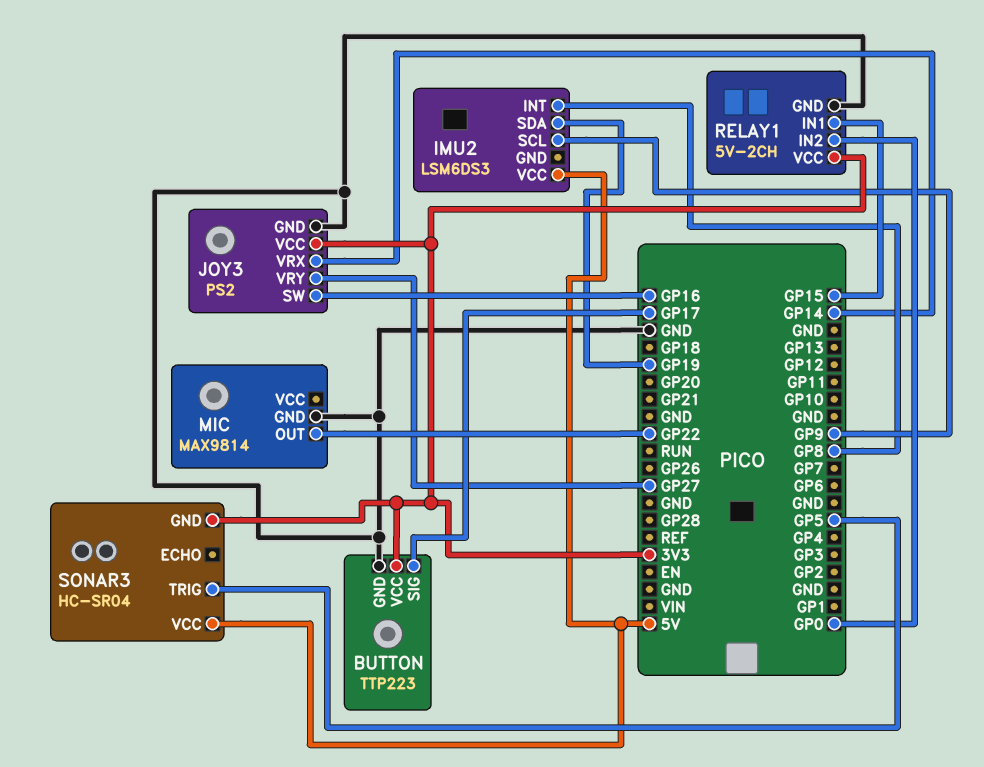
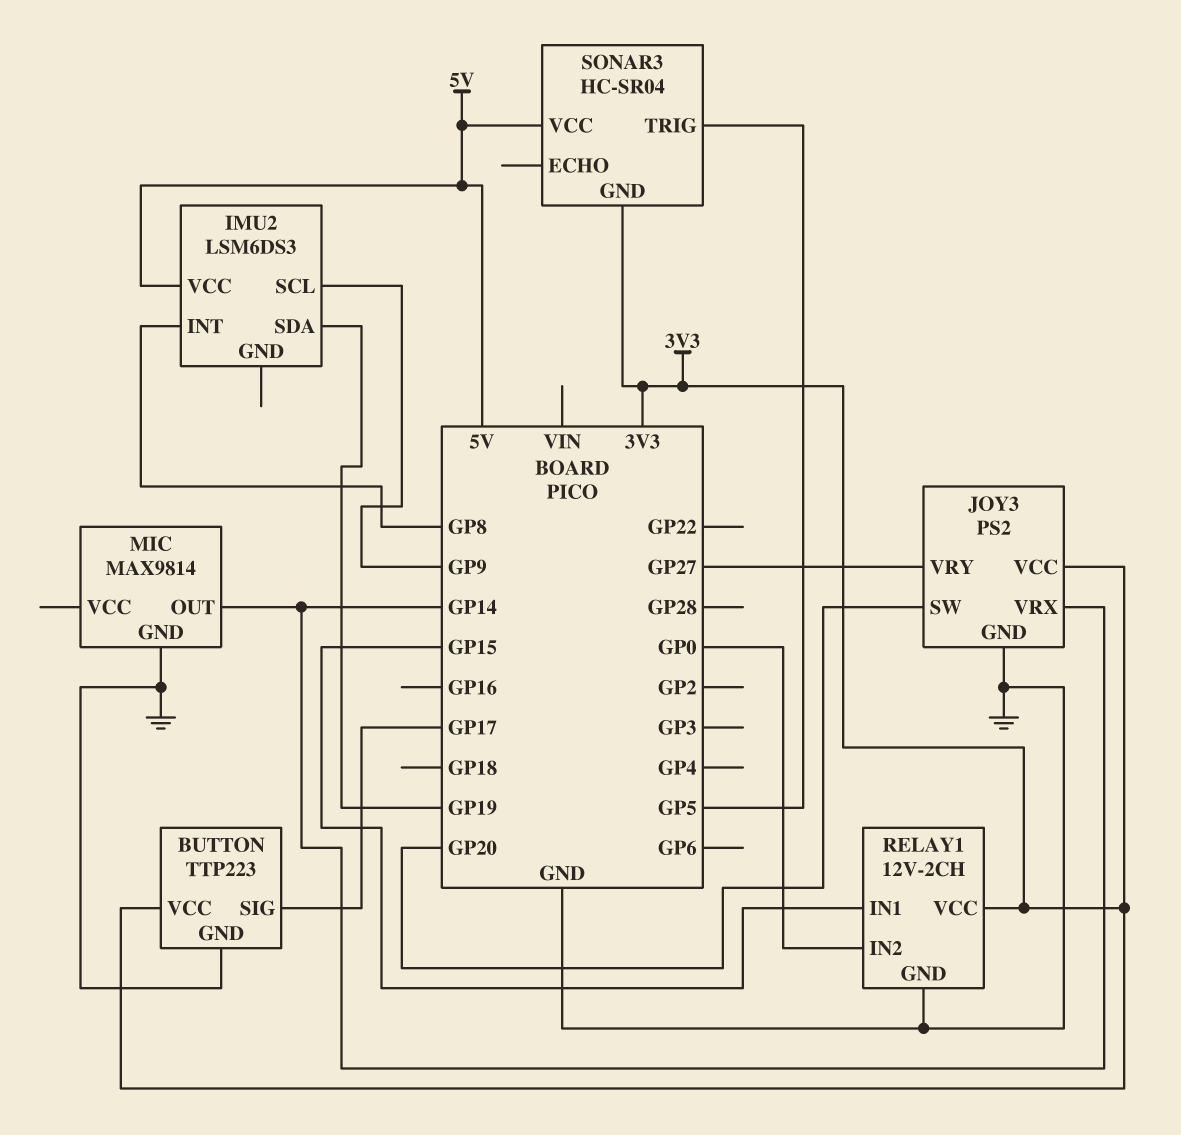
JOY3 pin SW: GP16 -> GP20
MIC pin OUT: GP22 -> GP14
RELAY1: 5V-2CH -> 12V-2CH

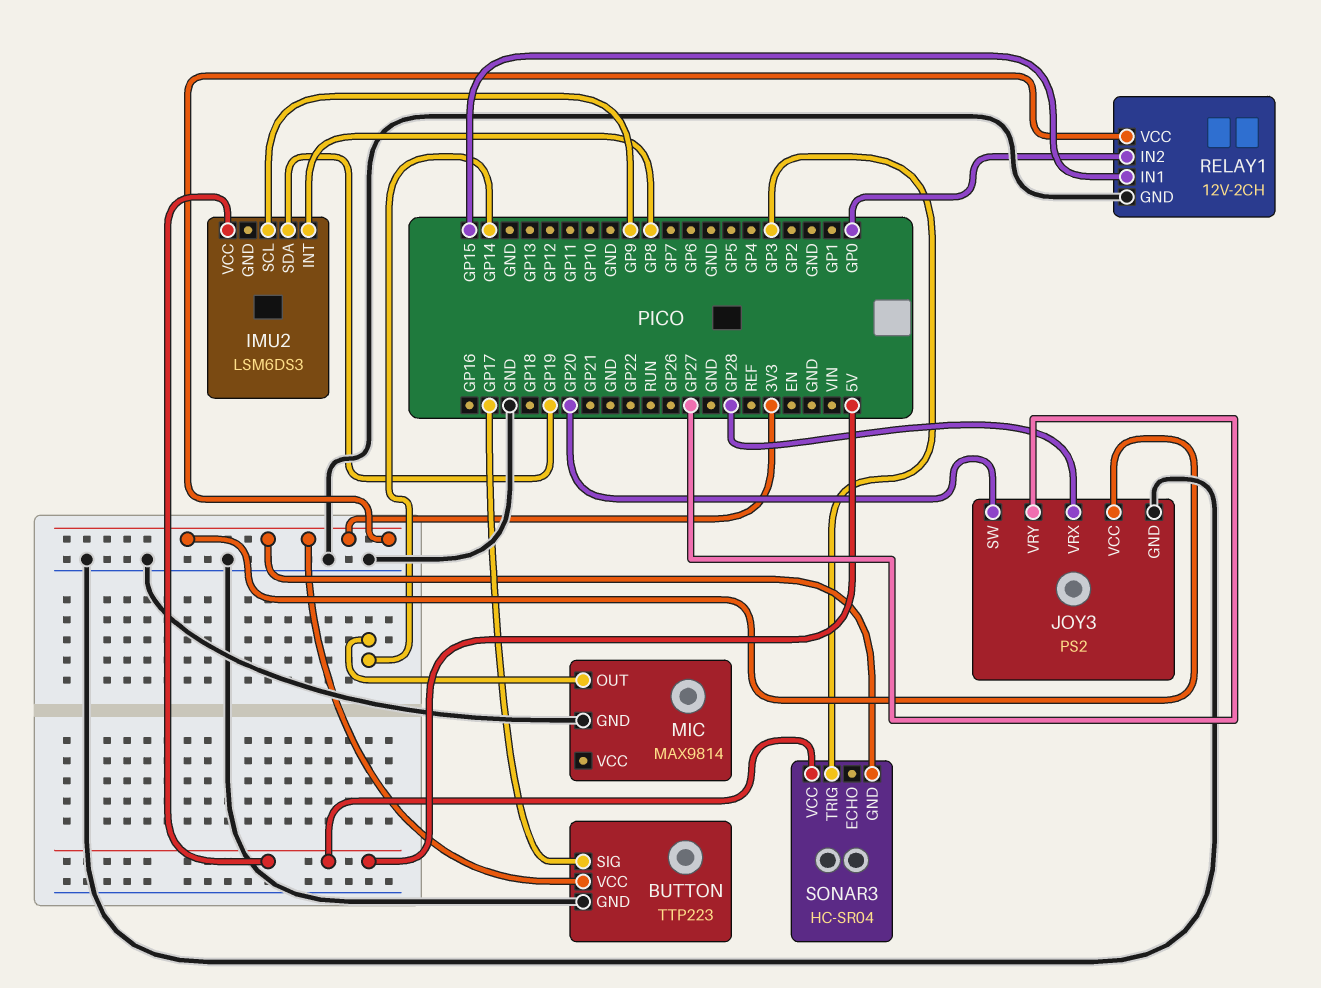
JOY3 pin VRX: GP14 -> GP28
SONAR3 pin TRIG: GP5 -> GP3

